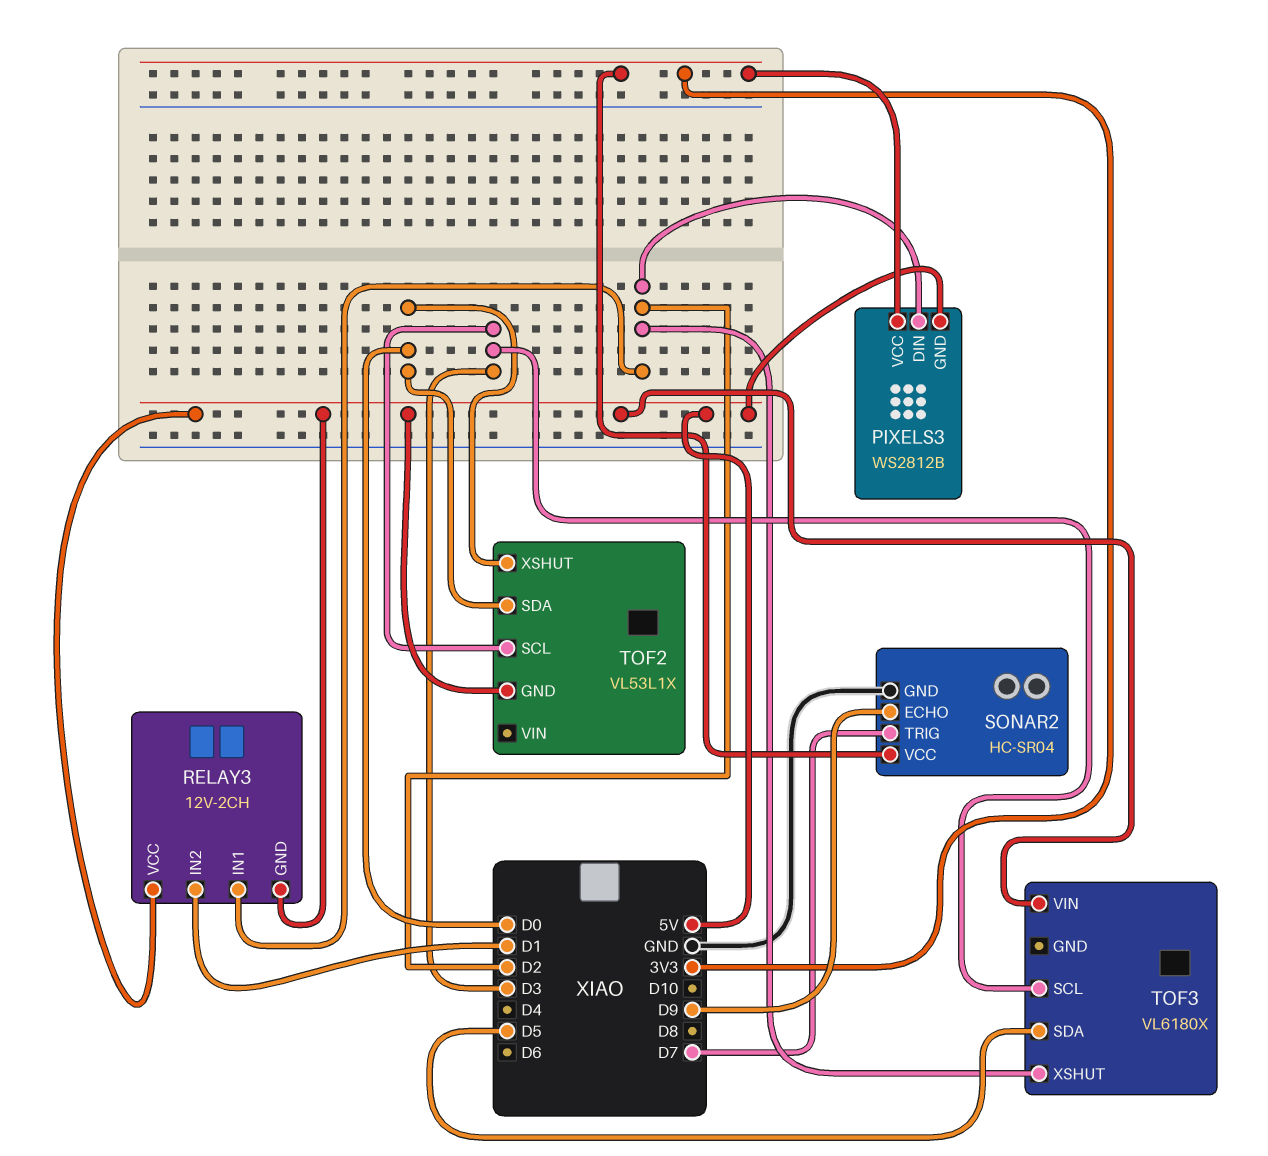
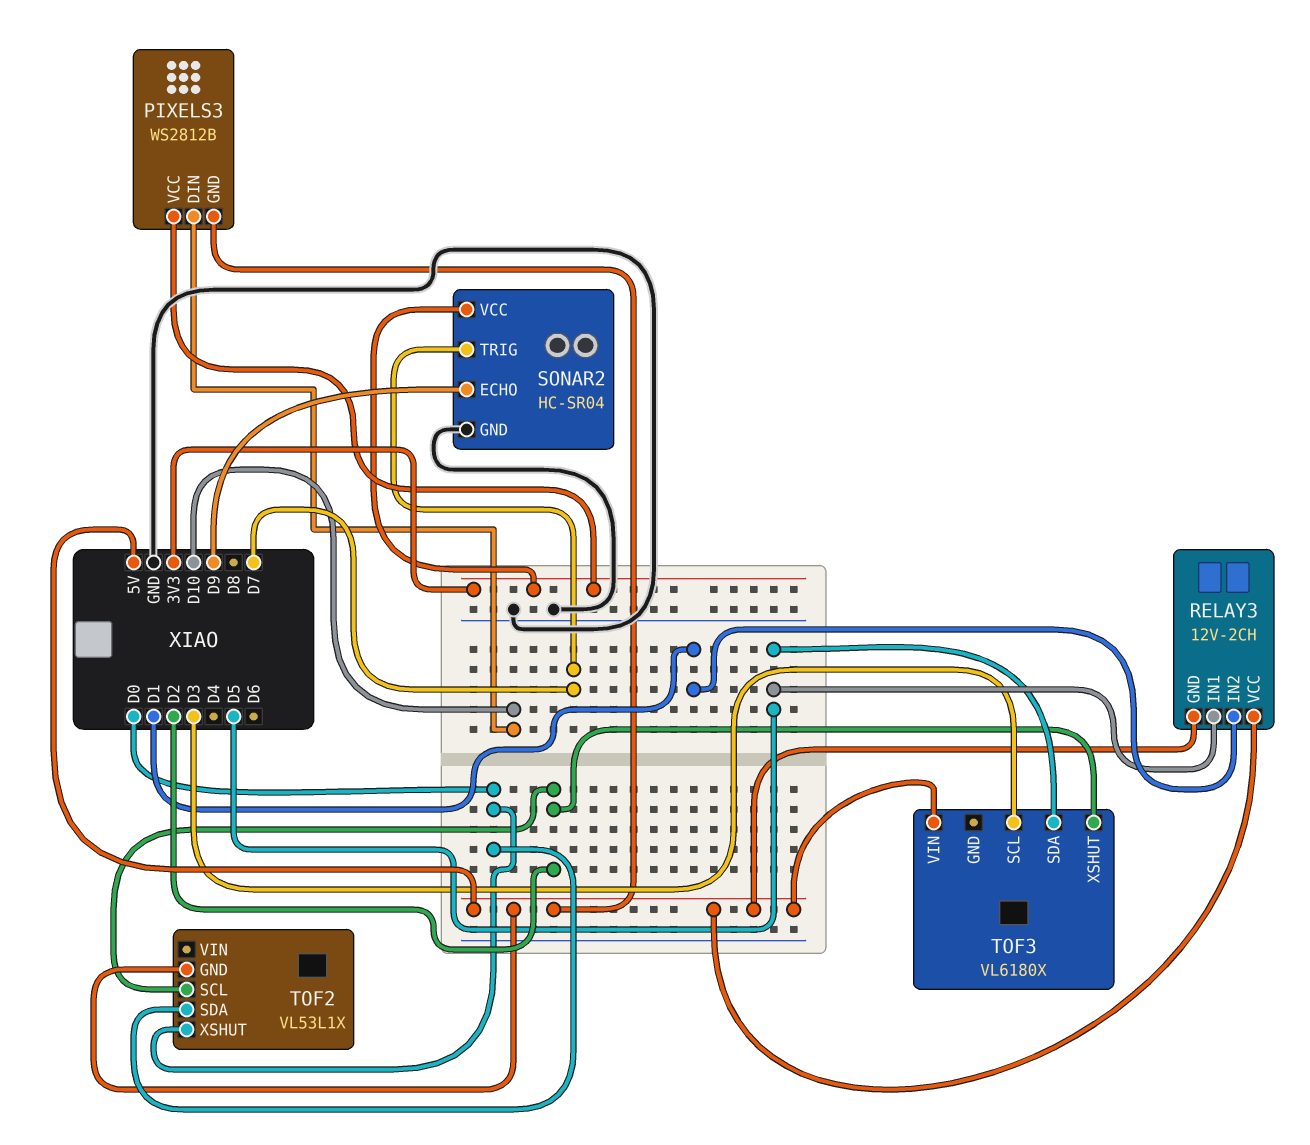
PIXELS3 pin DIN: D2 -> D10
RELAY3 pin IN1: D2 -> D5
TOF2 pin SCL: D3 -> D2

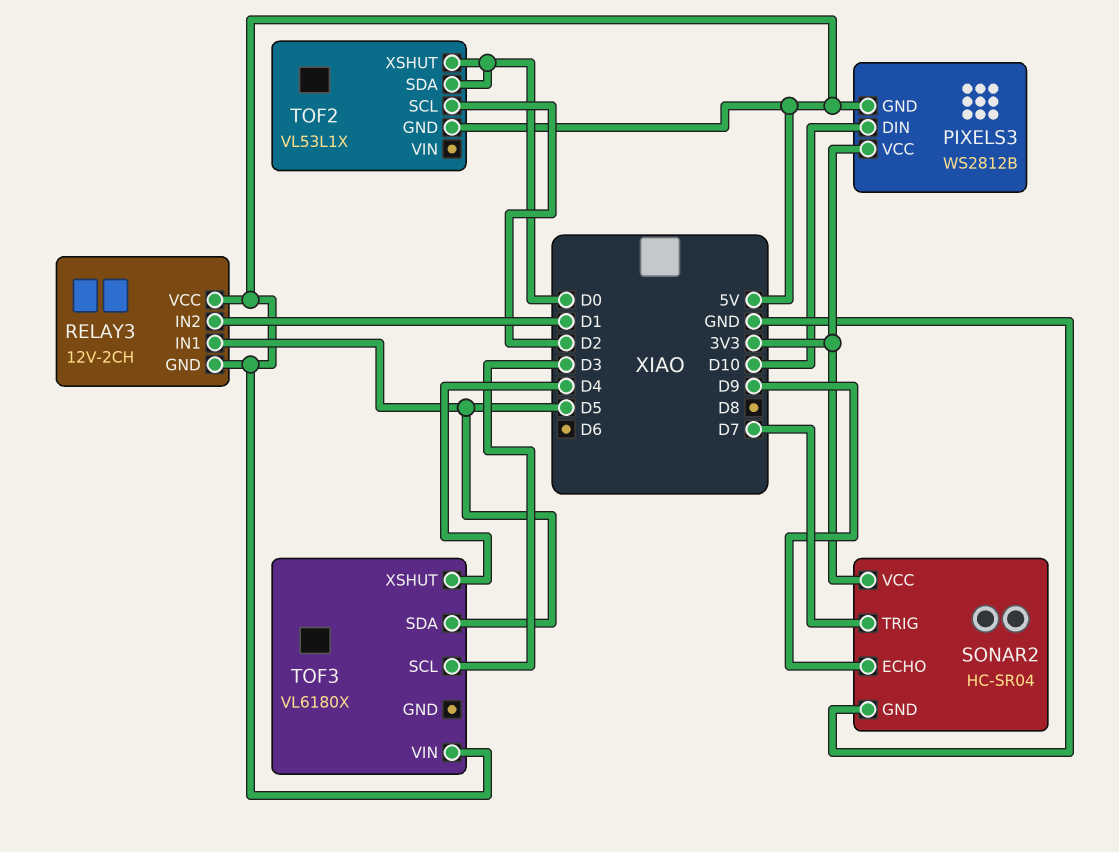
TOF3 pin XSHUT: D2 -> D4

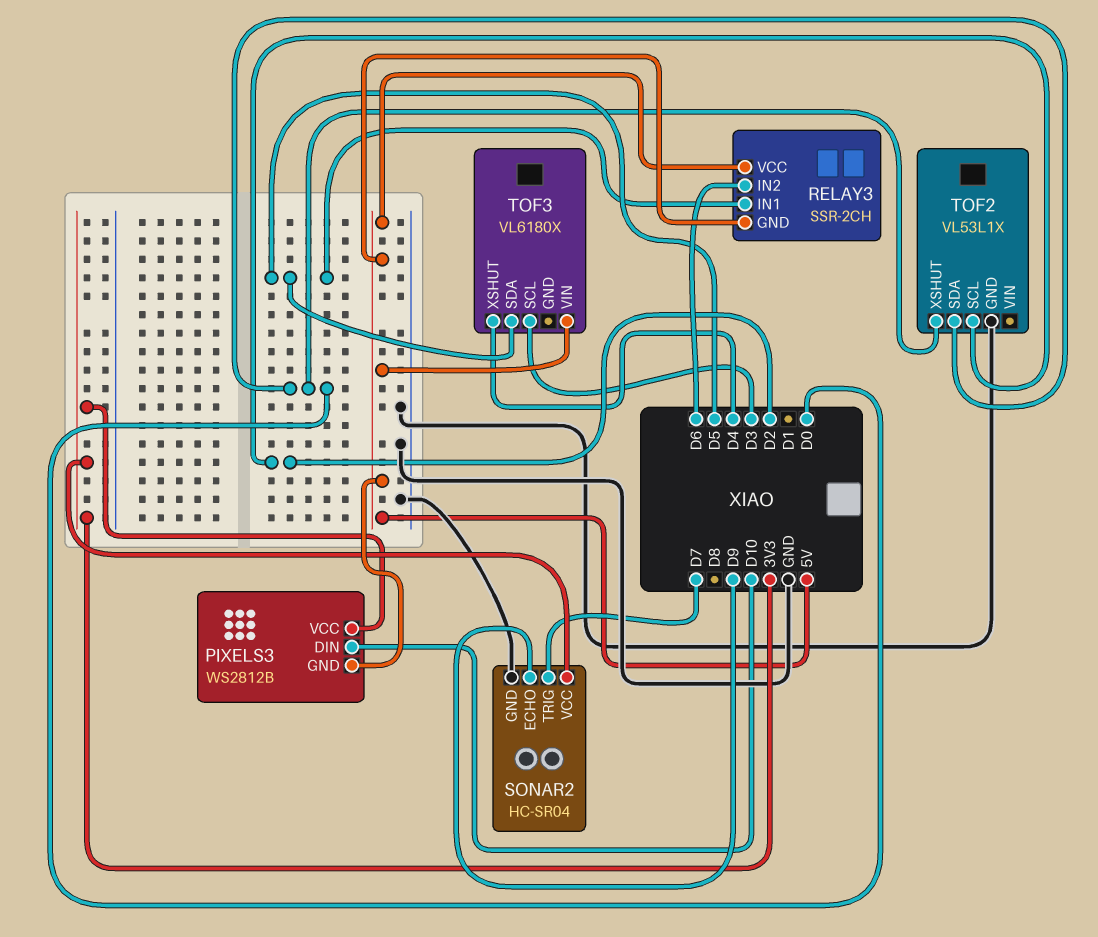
RELAY3: 12V-2CH -> SSR-2CH
RELAY3 pin IN2: D1 -> D6
TOF2 pin GND: 5V -> GND

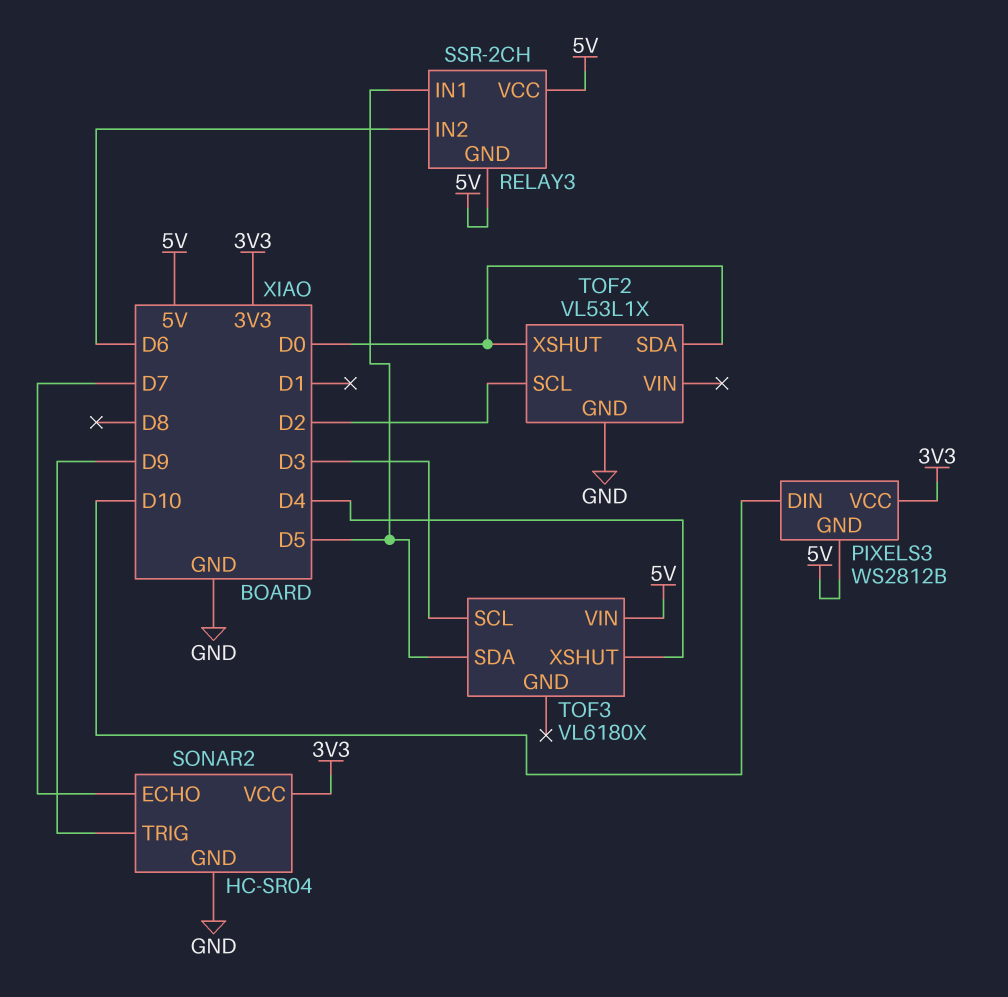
SONAR2 pin ECHO: D9 -> D7
SONAR2 pin TRIG: D7 -> D9

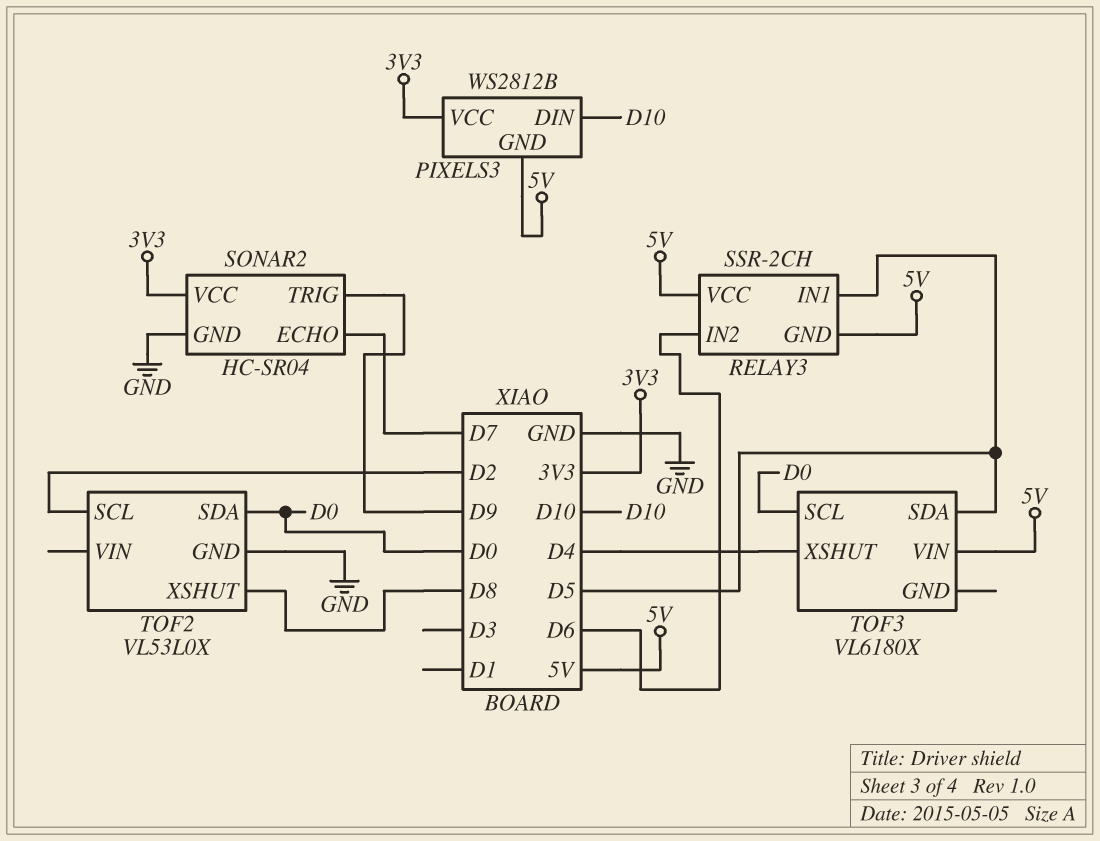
TOF2: VL53L1X -> VL53L0X
TOF2 pin XSHUT: D0 -> D8
TOF3 pin SCL: D3 -> D0

